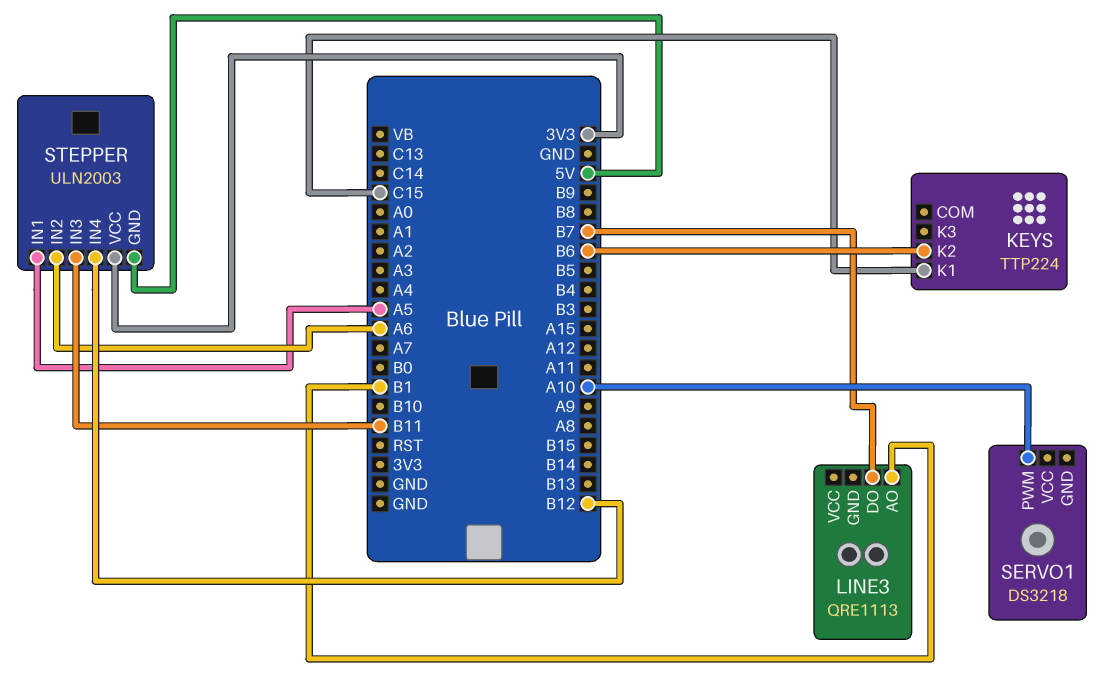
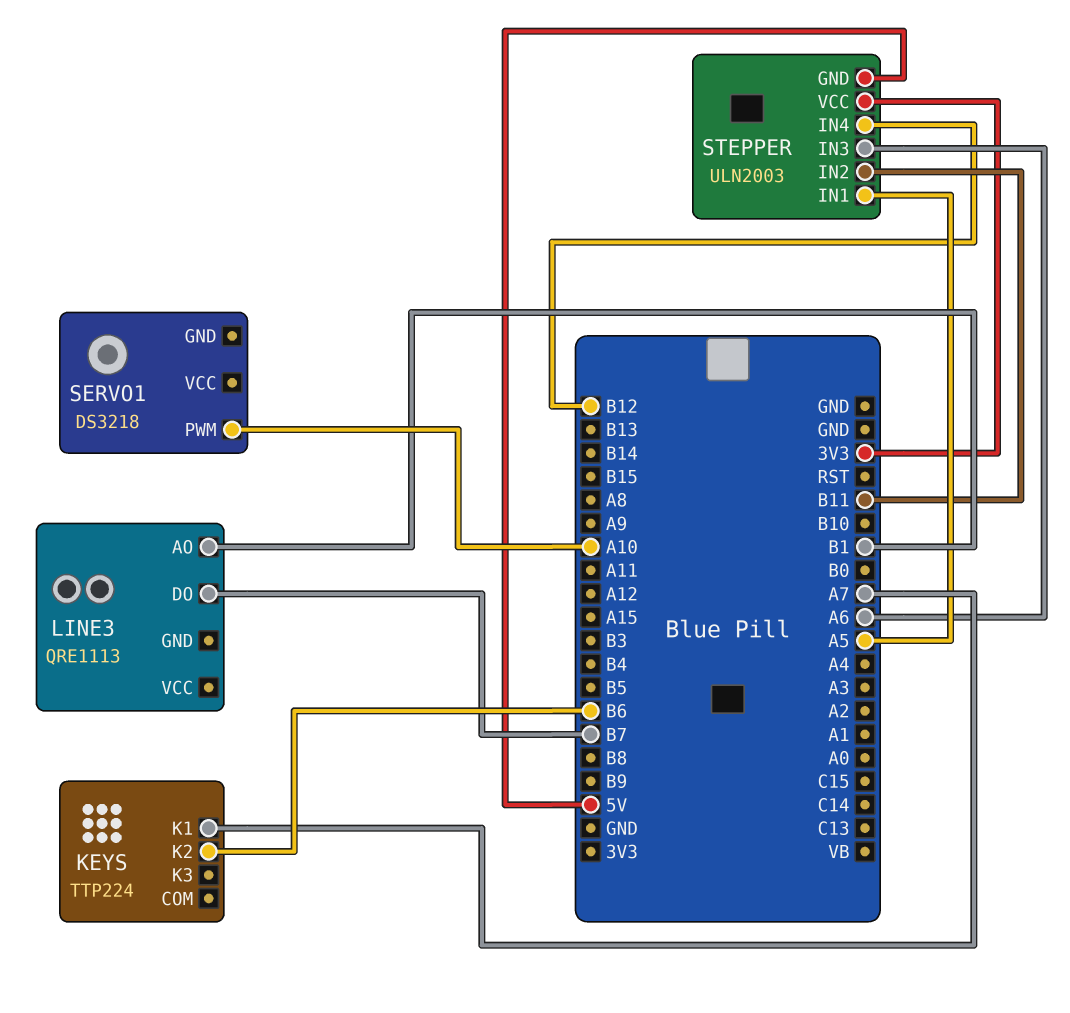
KEYS pin K1: C15 -> A7
STEPPER pin IN2: A6 -> B11
STEPPER pin IN3: B11 -> A6

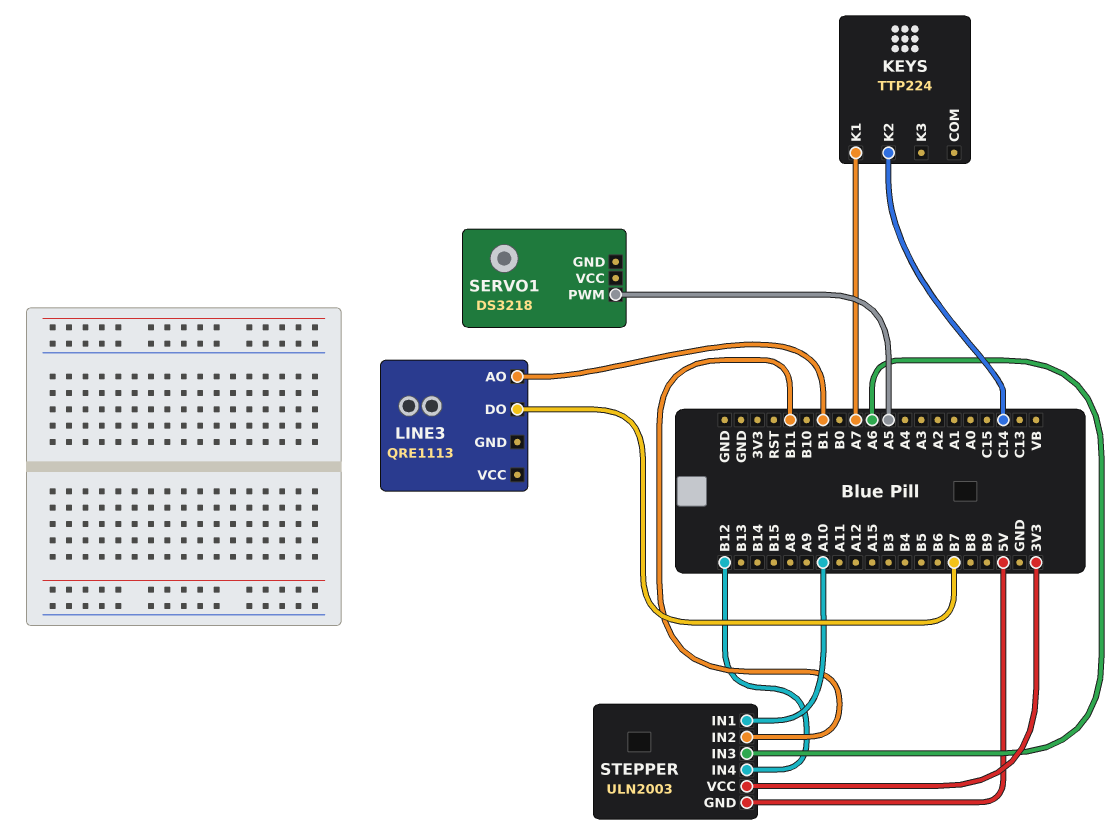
KEYS pin K2: B6 -> C14
SERVO1 pin PWM: A10 -> A5
STEPPER pin IN1: A5 -> A10

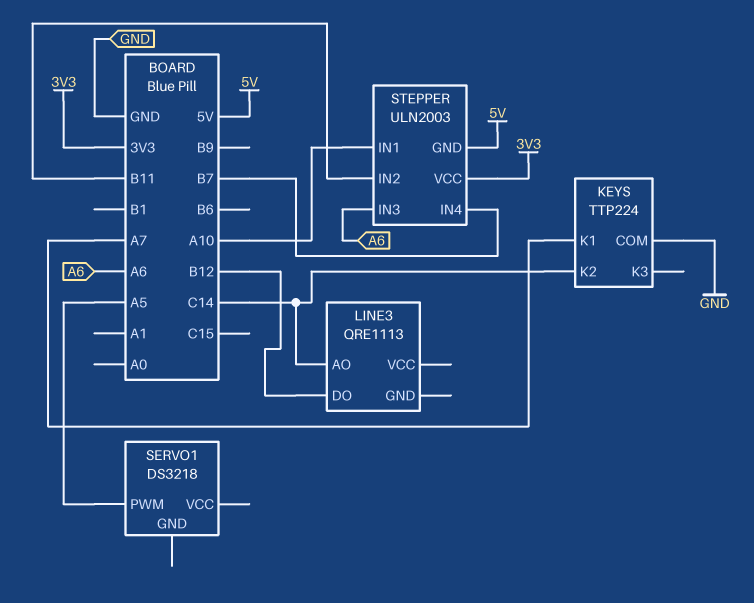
KEYS pin COM: none -> GND
LINE3 pin AO: B1 -> C14
LINE3 pin DO: B7 -> B12
STEPPER pin IN4: B12 -> B7

